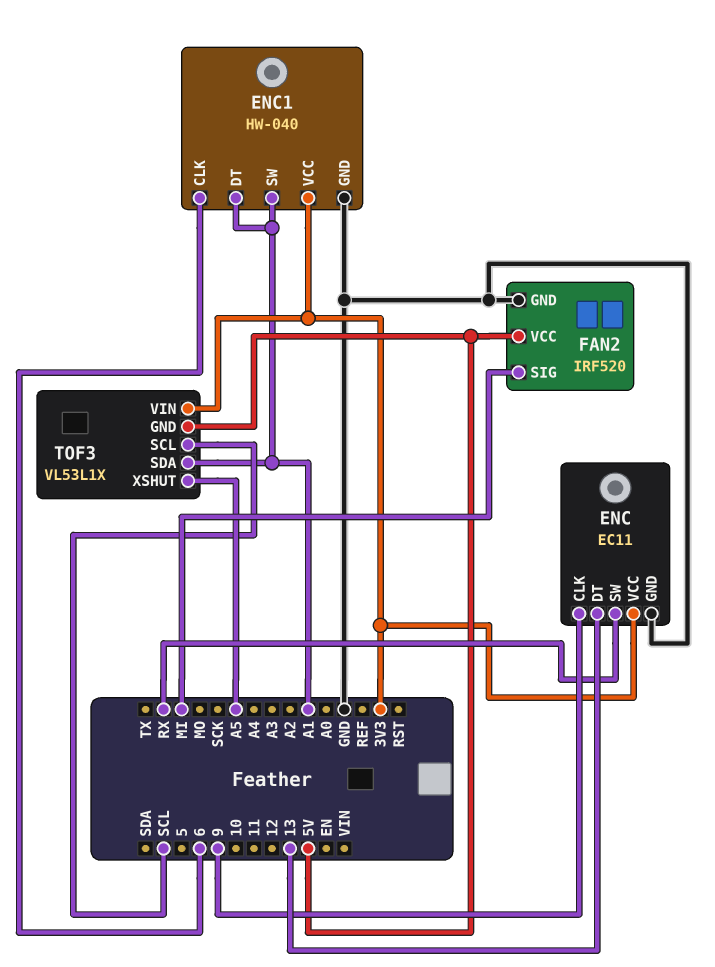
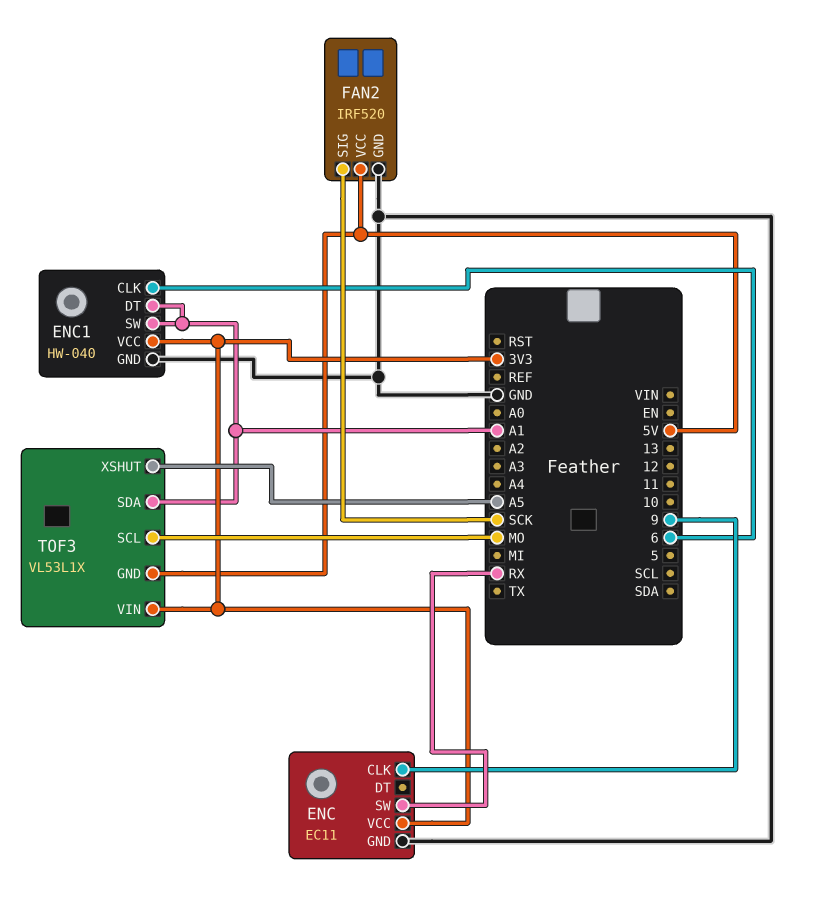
ENC pin DT: 13 -> none
FAN2 pin SIG: MI -> SCK
TOF3 pin SCL: SCL -> MO

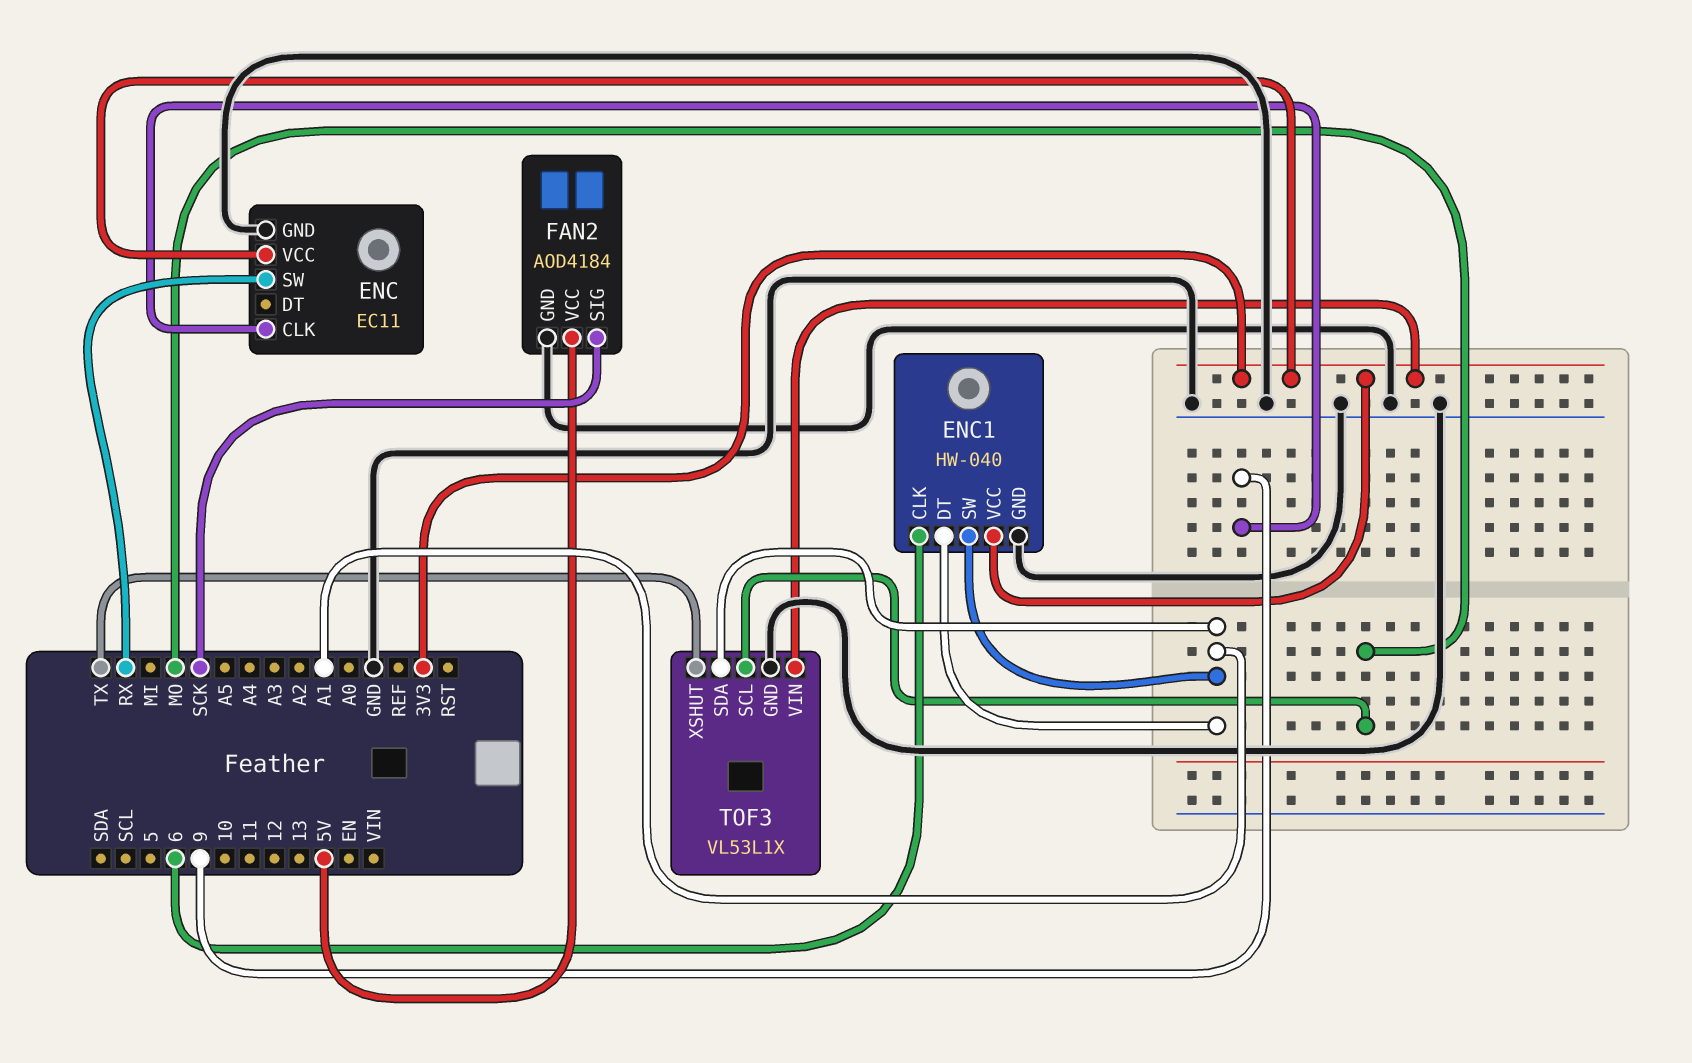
FAN2: IRF520 -> AOD4184
TOF3 pin GND: 5V -> GND
TOF3 pin XSHUT: A5 -> TX

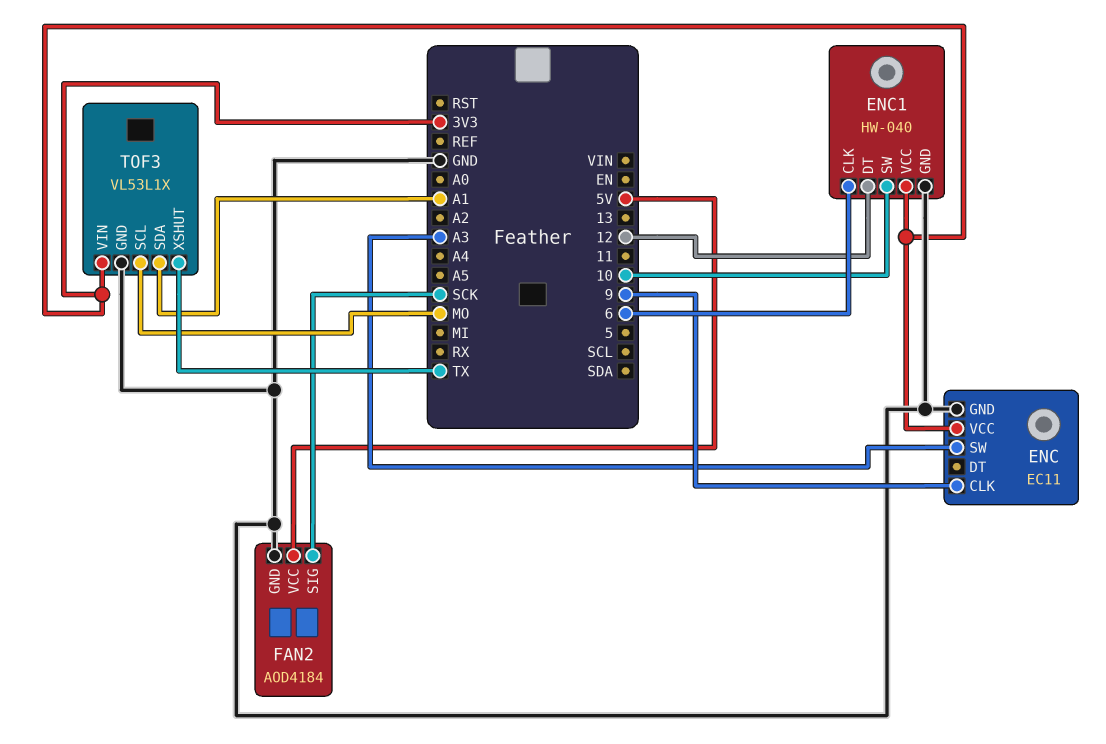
ENC pin SW: RX -> A3
ENC1 pin DT: A1 -> 12
ENC1 pin SW: A1 -> 10

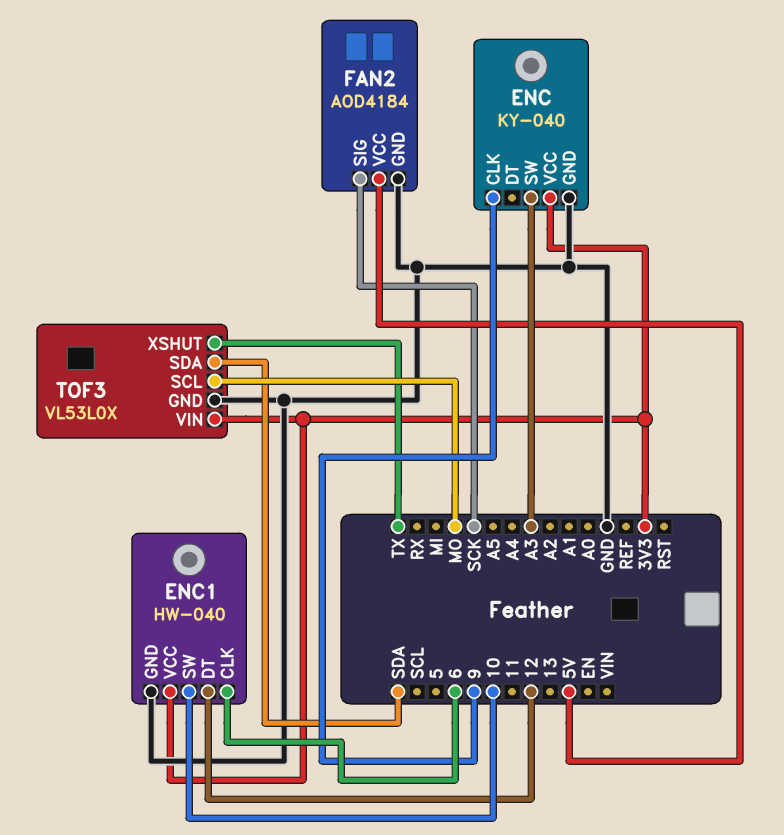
ENC: EC11 -> KY-040
TOF3: VL53L1X -> VL53L0X
TOF3 pin SDA: A1 -> SDA

